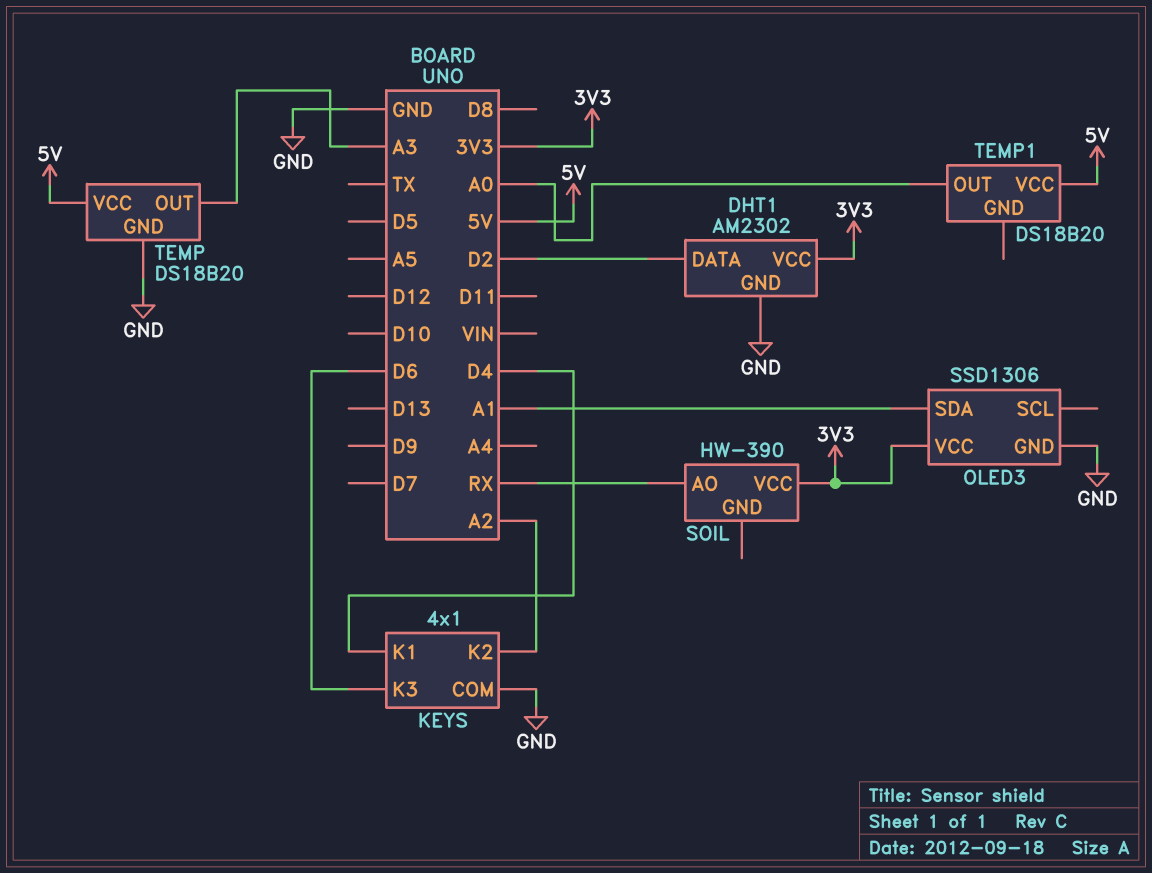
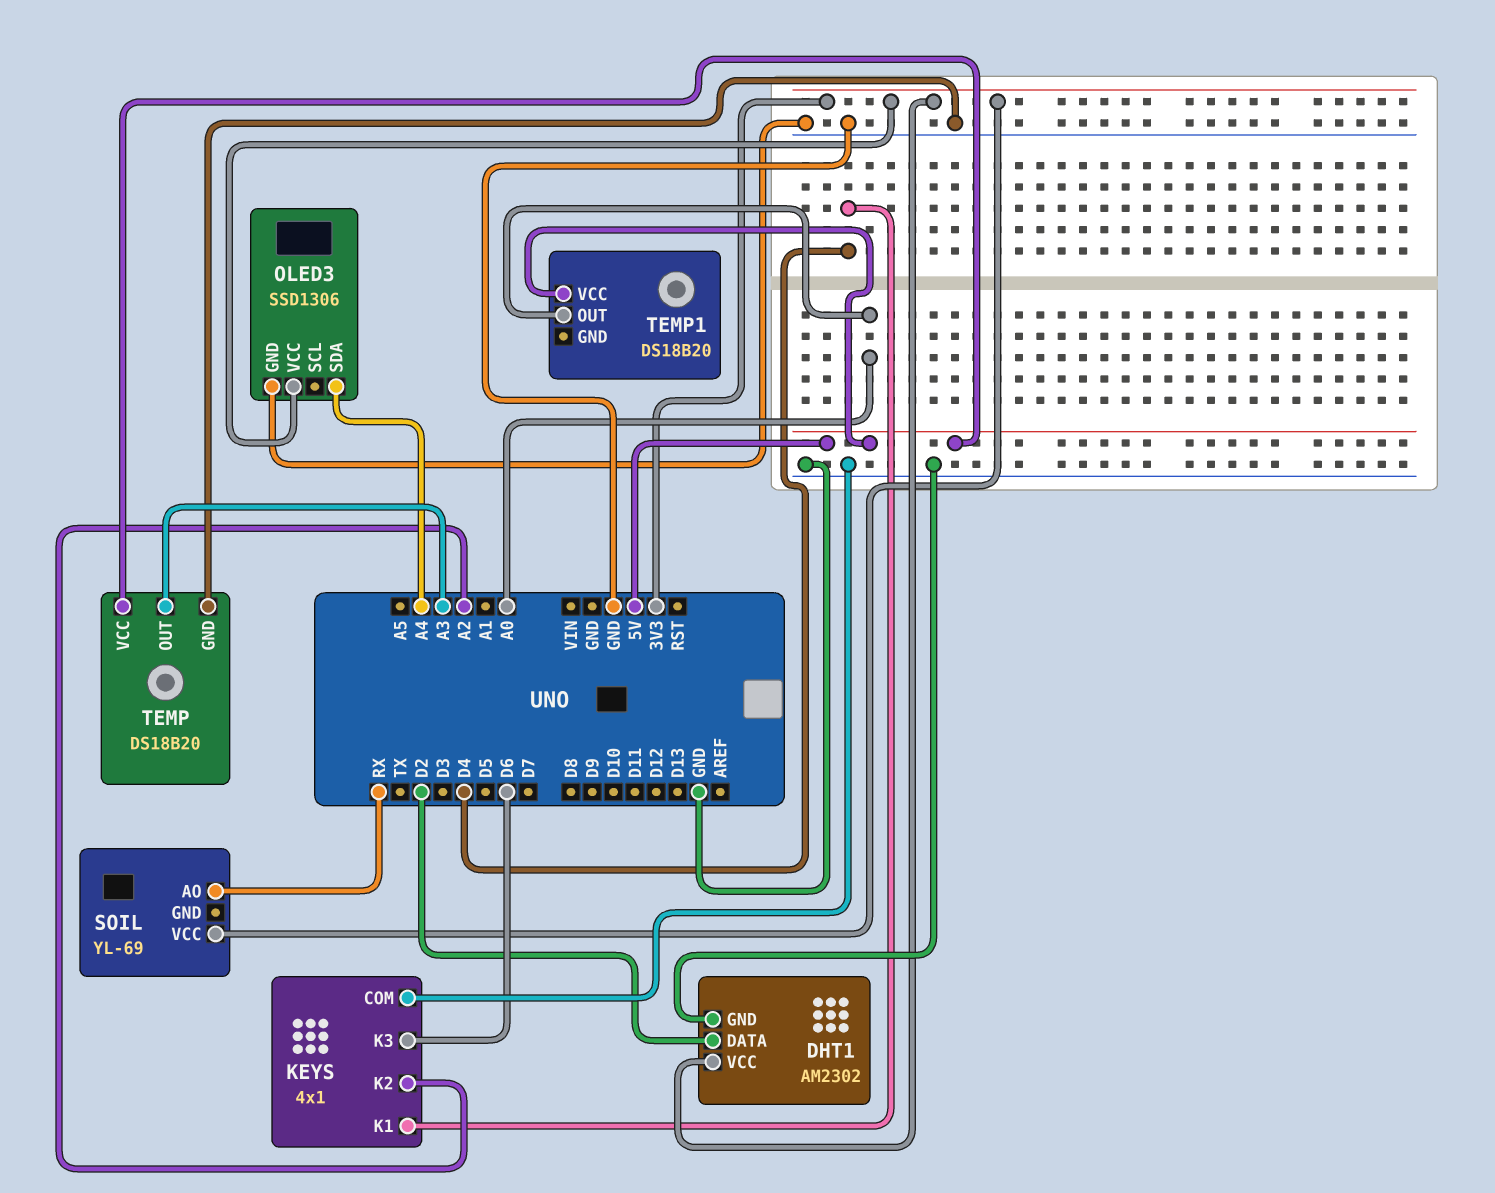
OLED3 pin SDA: A1 -> A4
SOIL: HW-390 -> YL-69

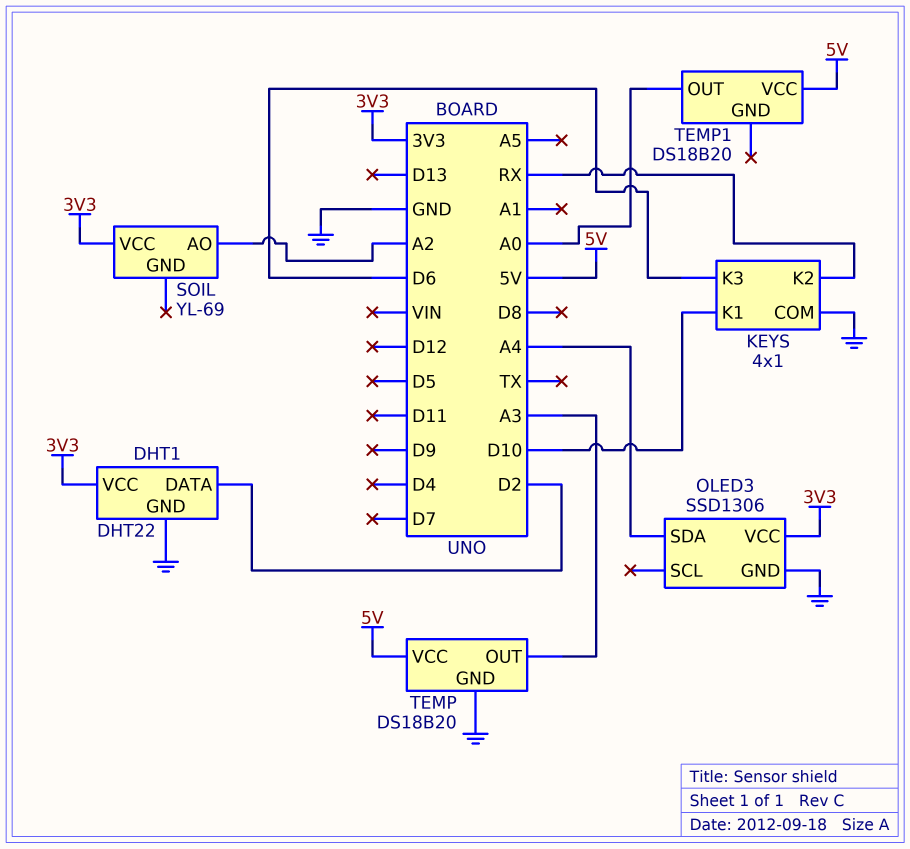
DHT1: AM2302 -> DHT22
KEYS pin K1: D4 -> D10
KEYS pin K2: A2 -> RX
SOIL pin AO: RX -> A2

